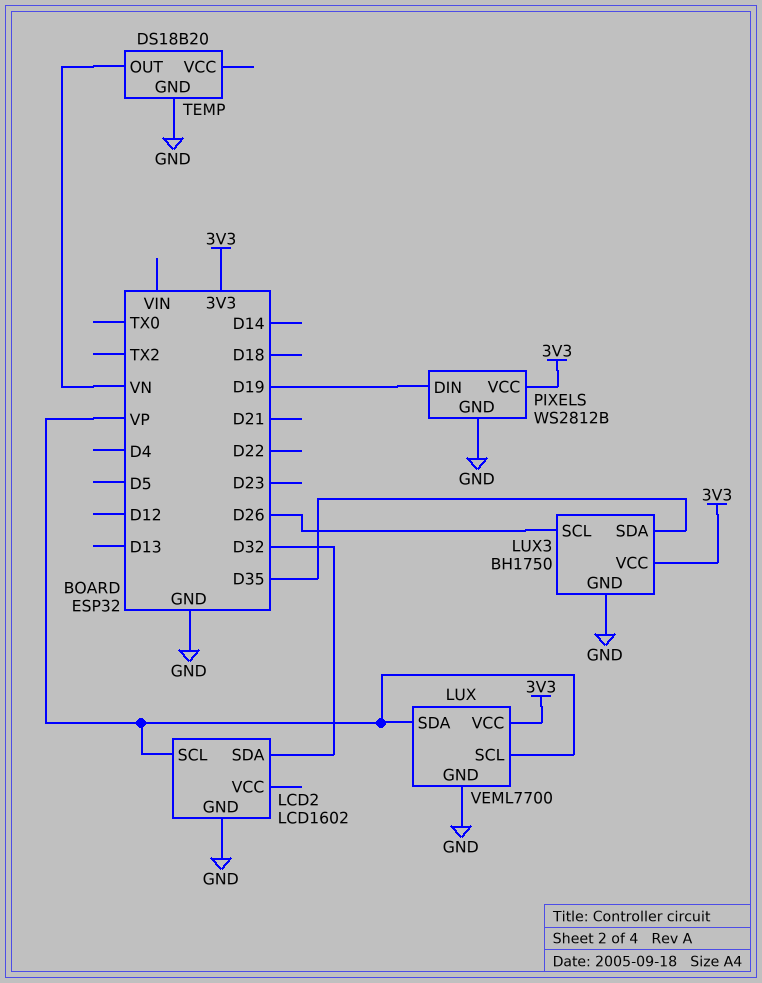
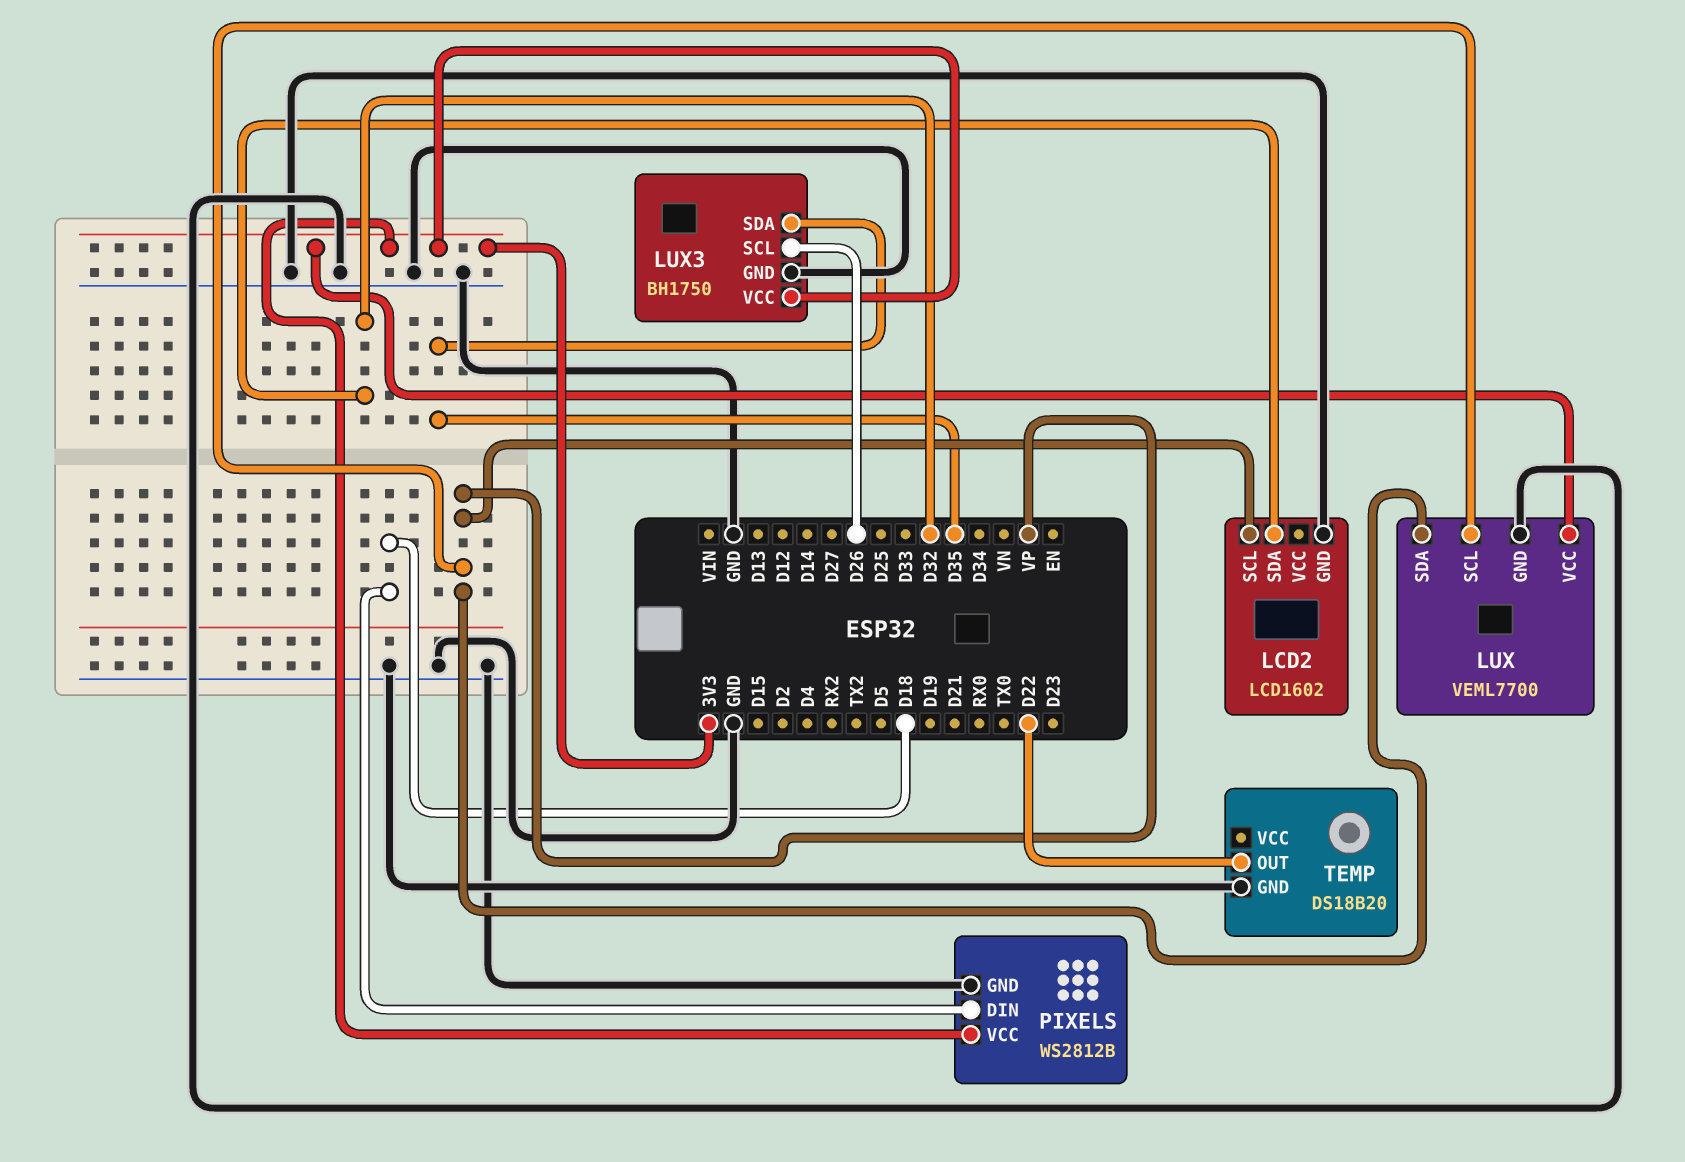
PIXELS pin DIN: D19 -> D18
TEMP pin OUT: VN -> D22

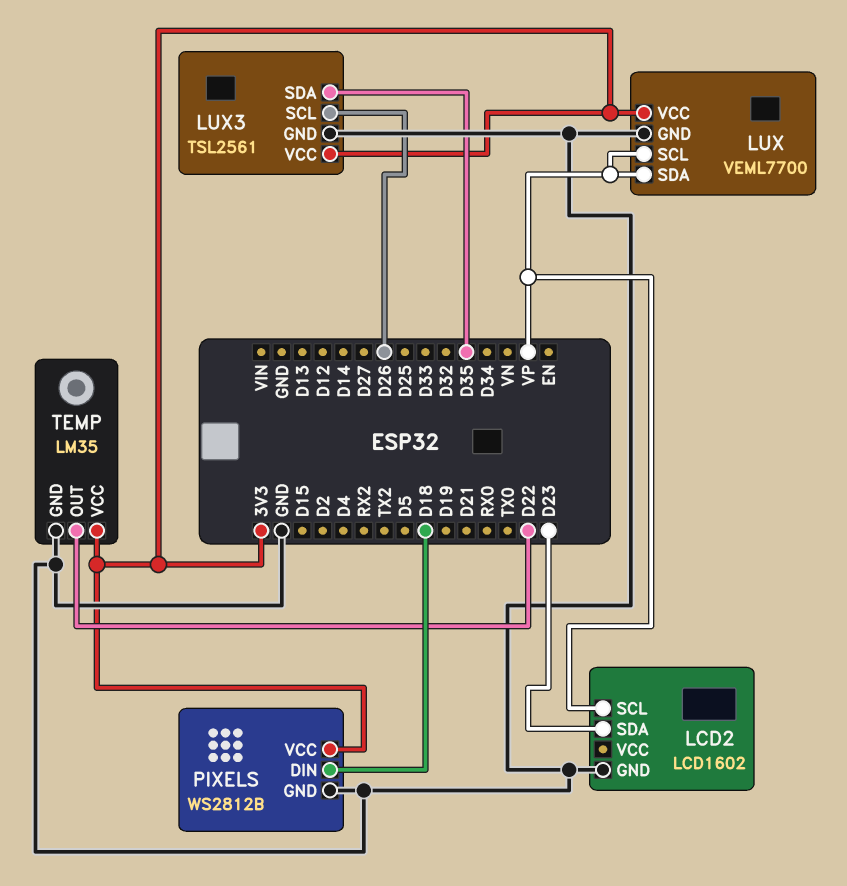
LCD2 pin SDA: D32 -> D23
LUX3: BH1750 -> TSL2561
TEMP: DS18B20 -> LM35
TEMP pin VCC: none -> 3V3

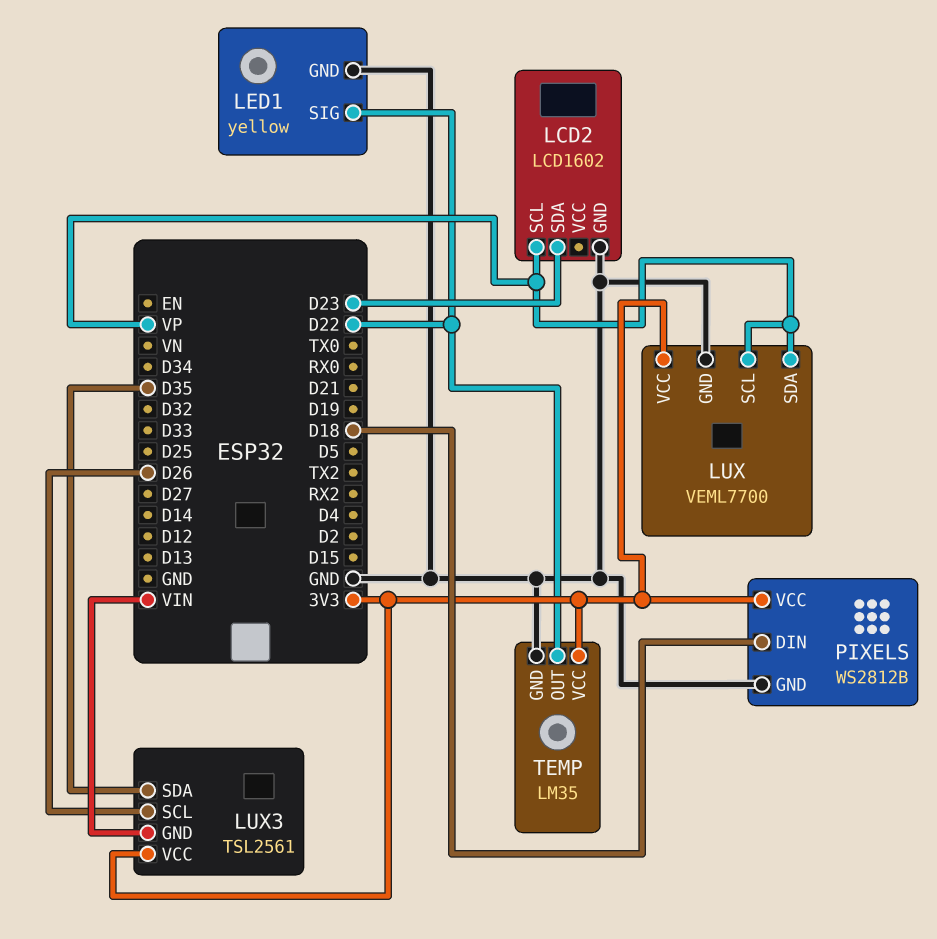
LED1: none -> yellow
LED1 pin GND: none -> GND
LED1 pin SIG: none -> D22
LUX3 pin GND: GND -> VIN

